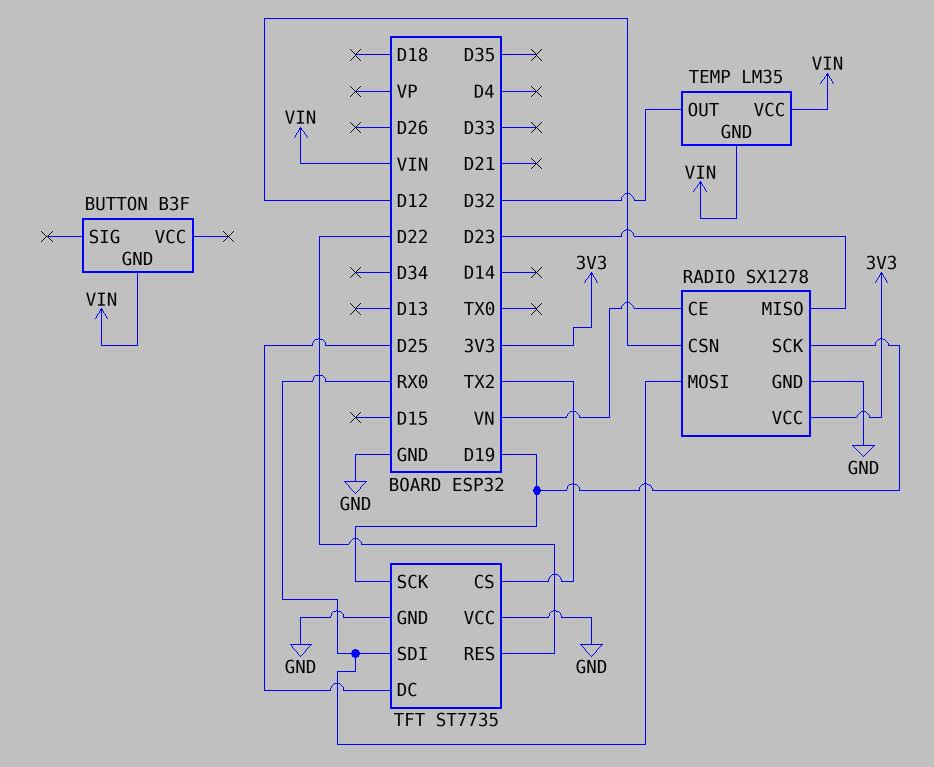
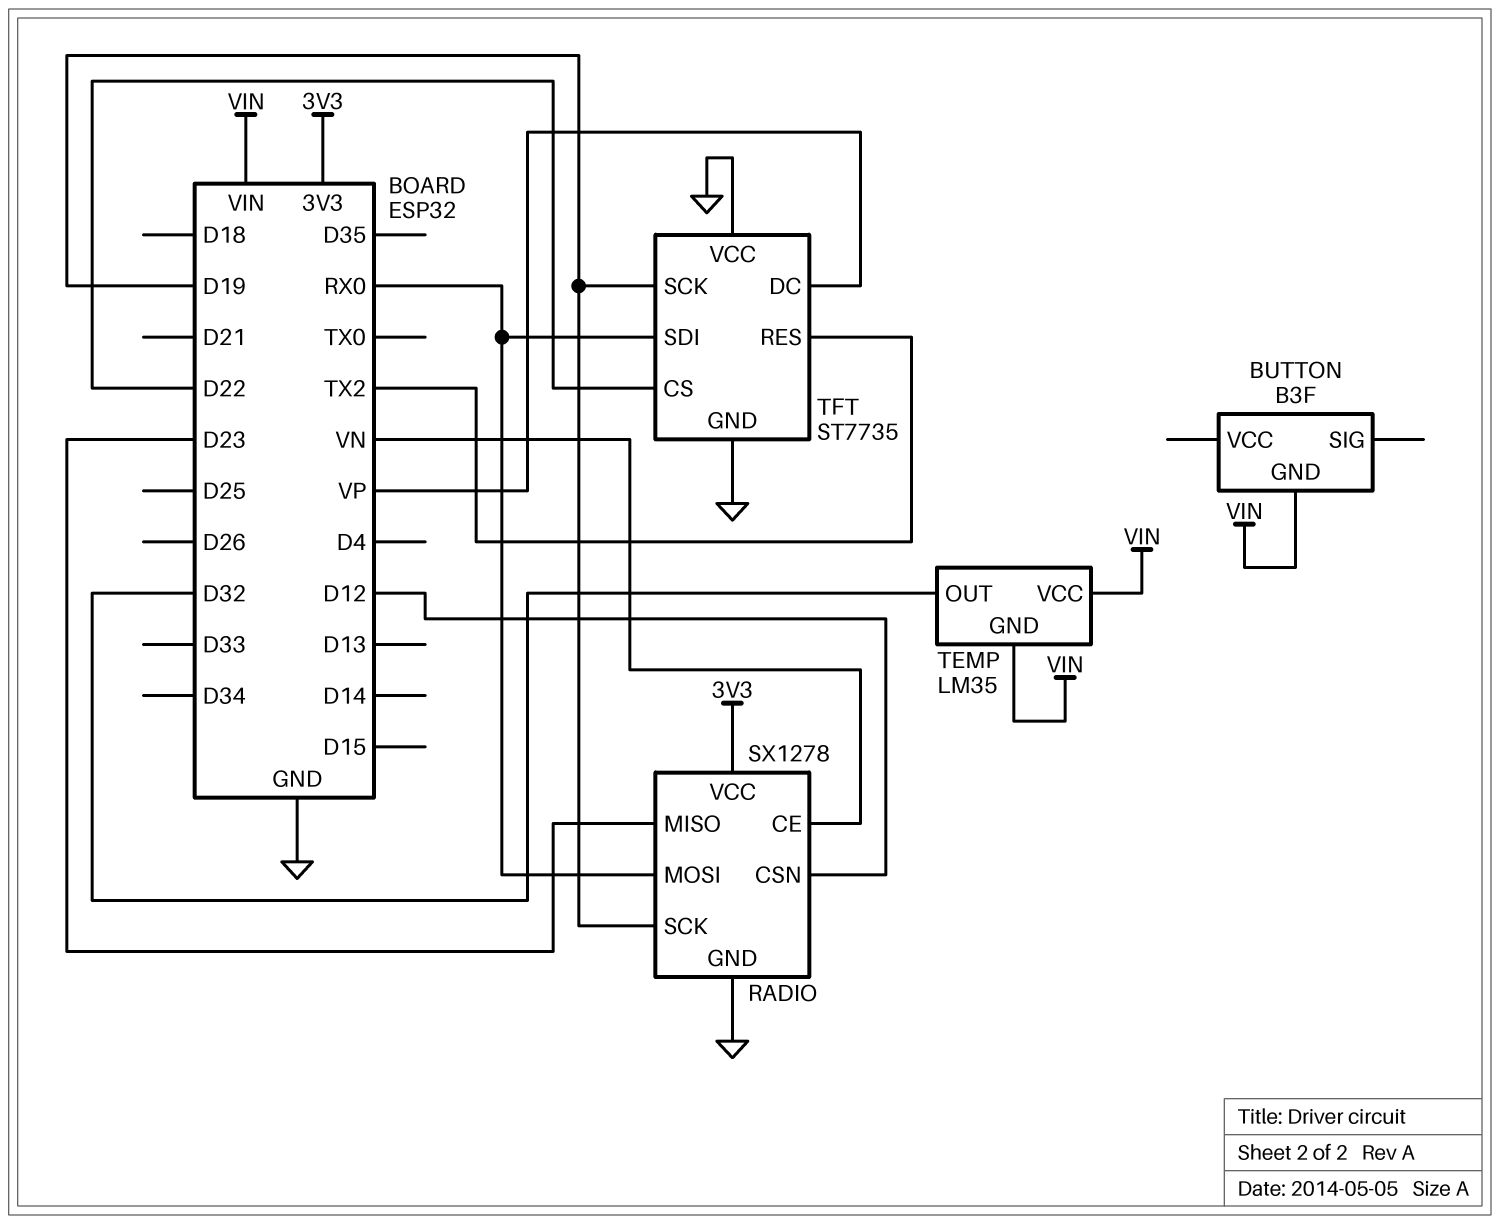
TFT pin CS: TX2 -> D22
TFT pin DC: D25 -> VP
TFT pin RES: D22 -> TX2

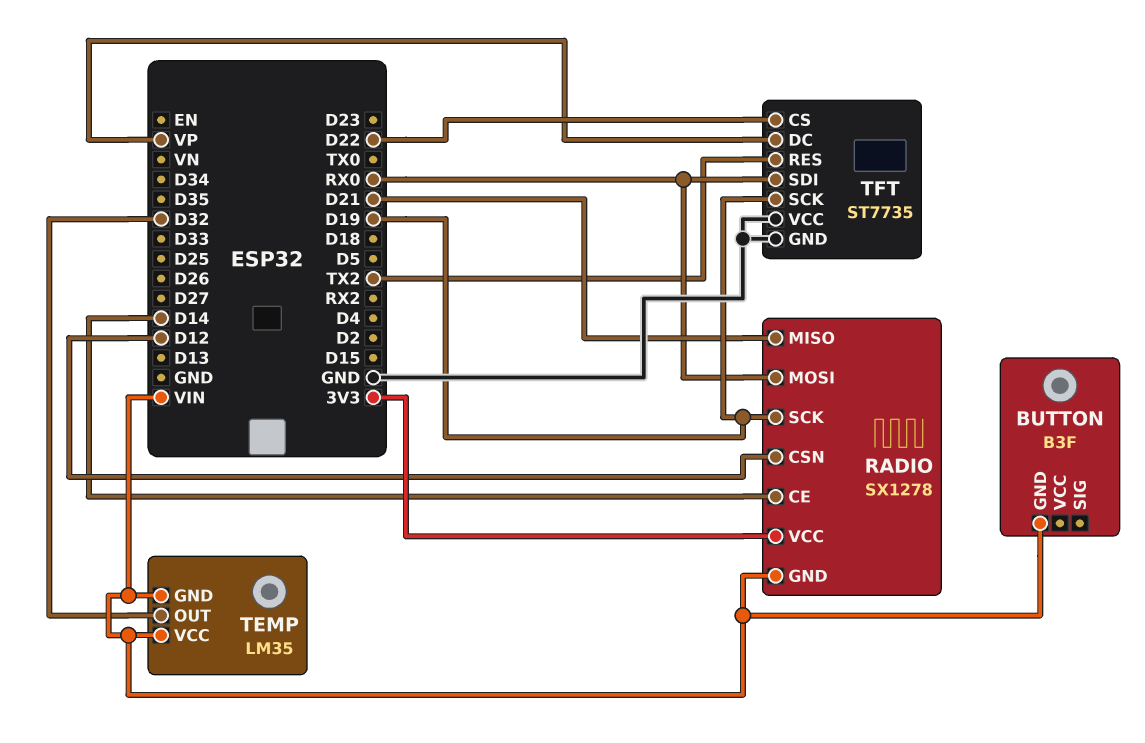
RADIO pin CE: VN -> D14
RADIO pin GND: GND -> VIN
RADIO pin MISO: D23 -> D21

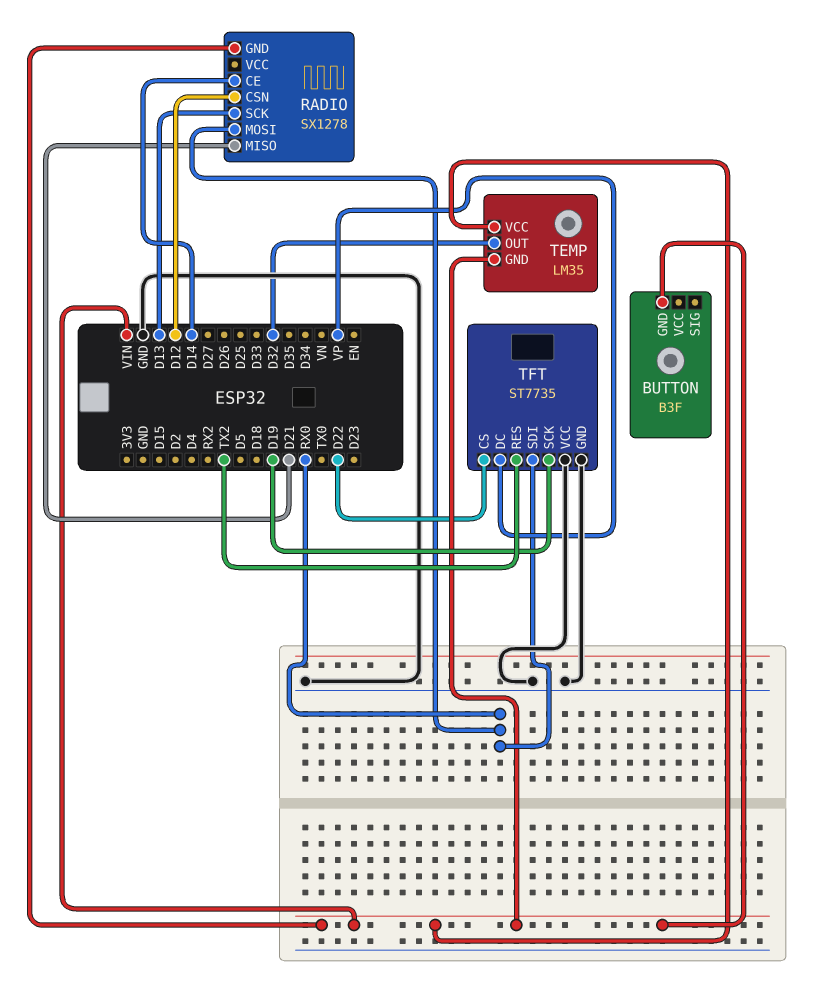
RADIO pin SCK: D19 -> D13
RADIO pin VCC: 3V3 -> none

